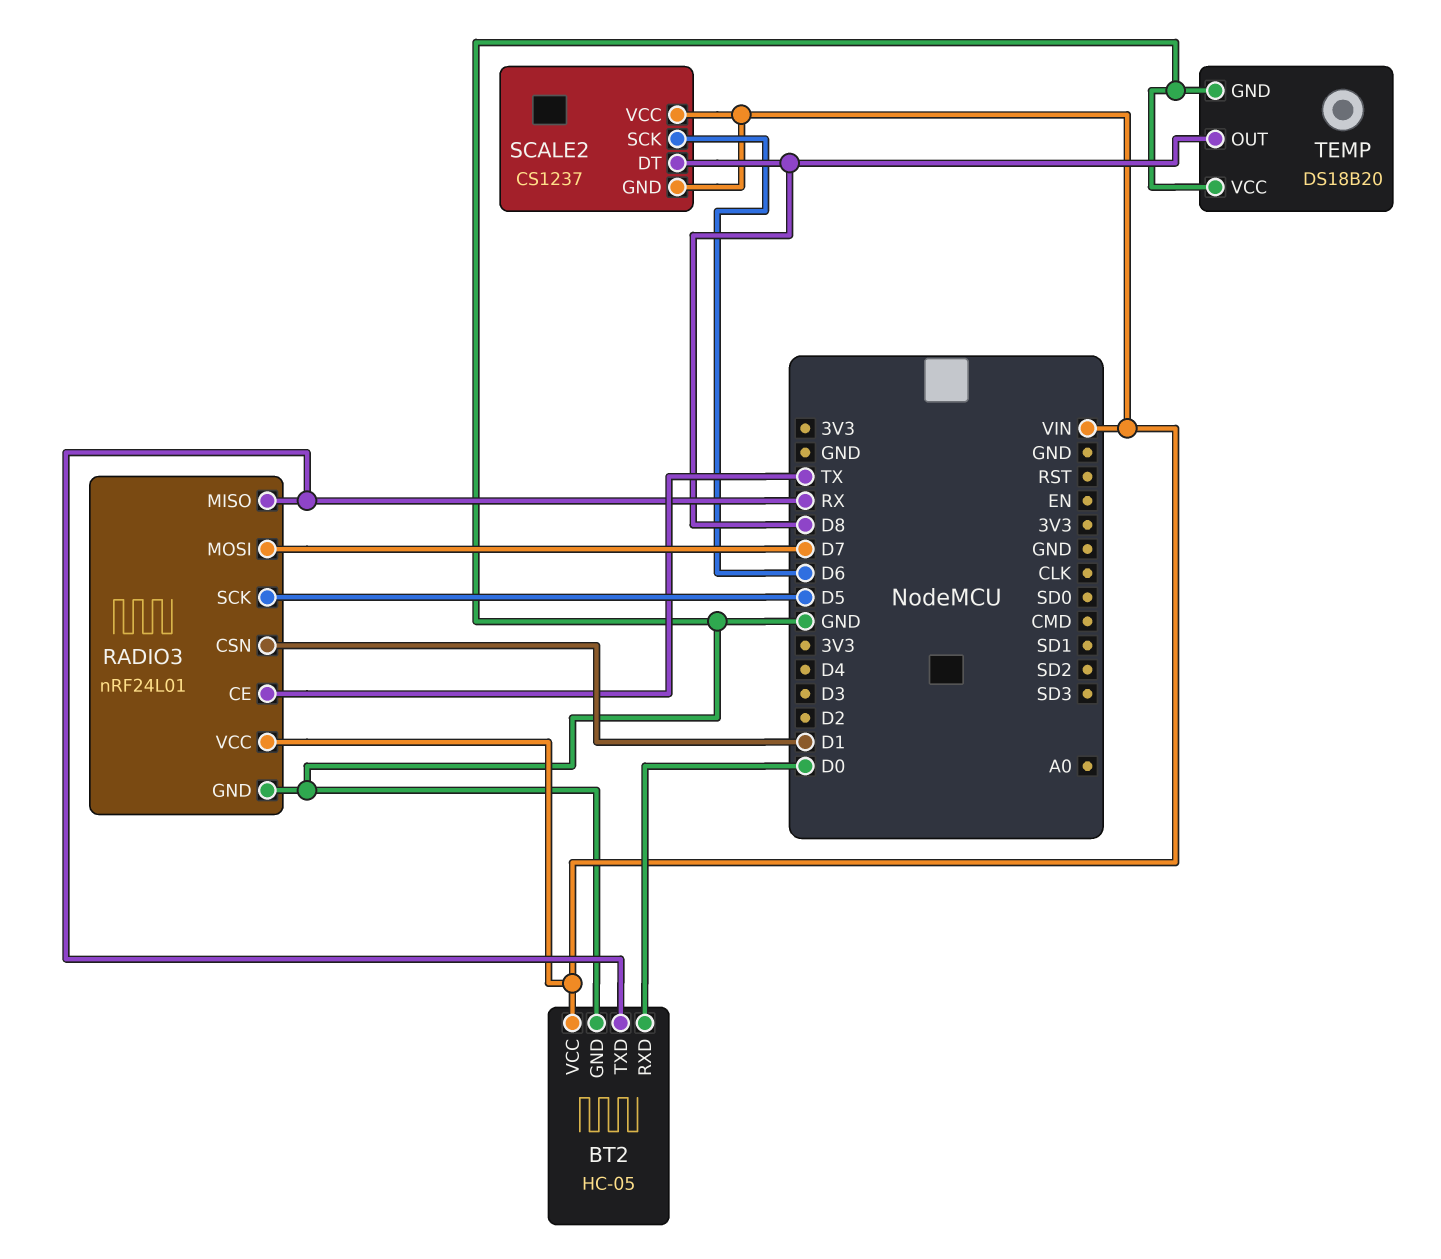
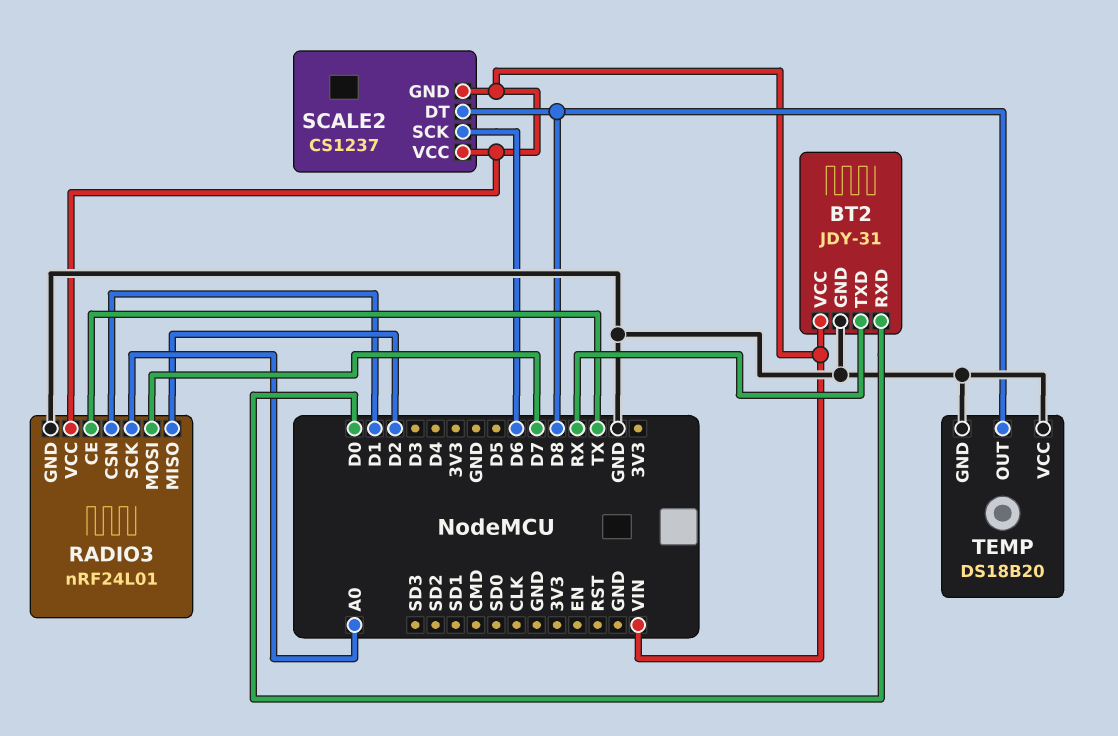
BT2: HC-05 -> JDY-31
RADIO3 pin MISO: RX -> D2
RADIO3 pin SCK: D5 -> A0

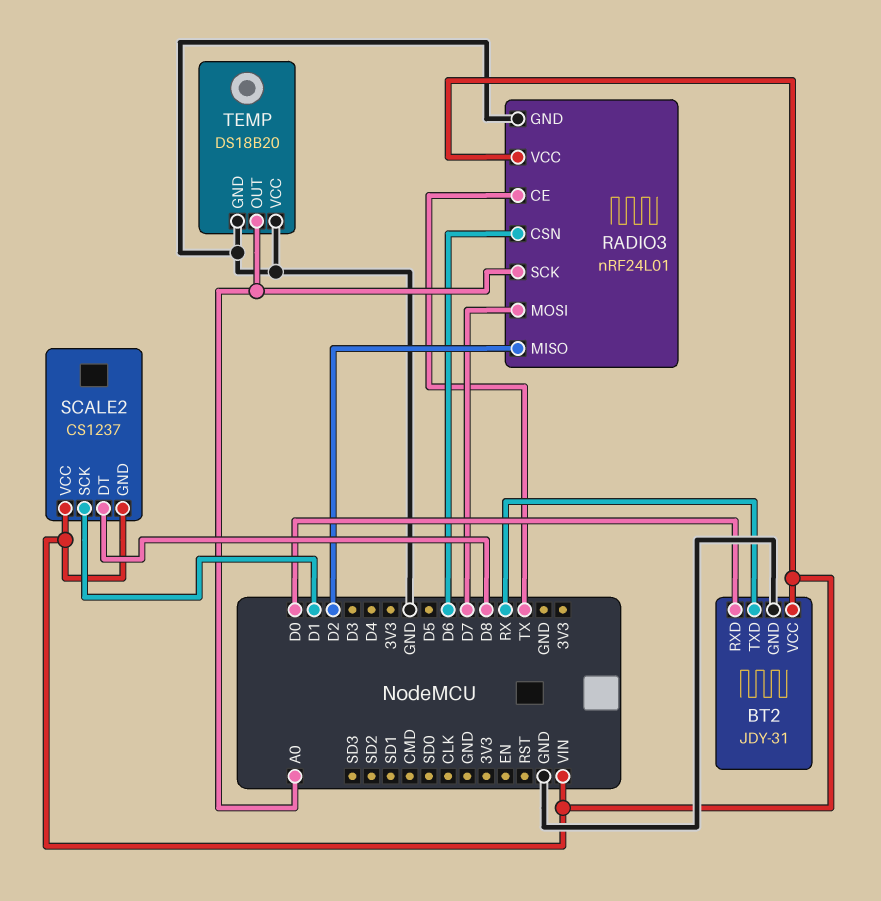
RADIO3 pin CSN: D1 -> D6
SCALE2 pin SCK: D6 -> D1
TEMP pin OUT: D8 -> A0

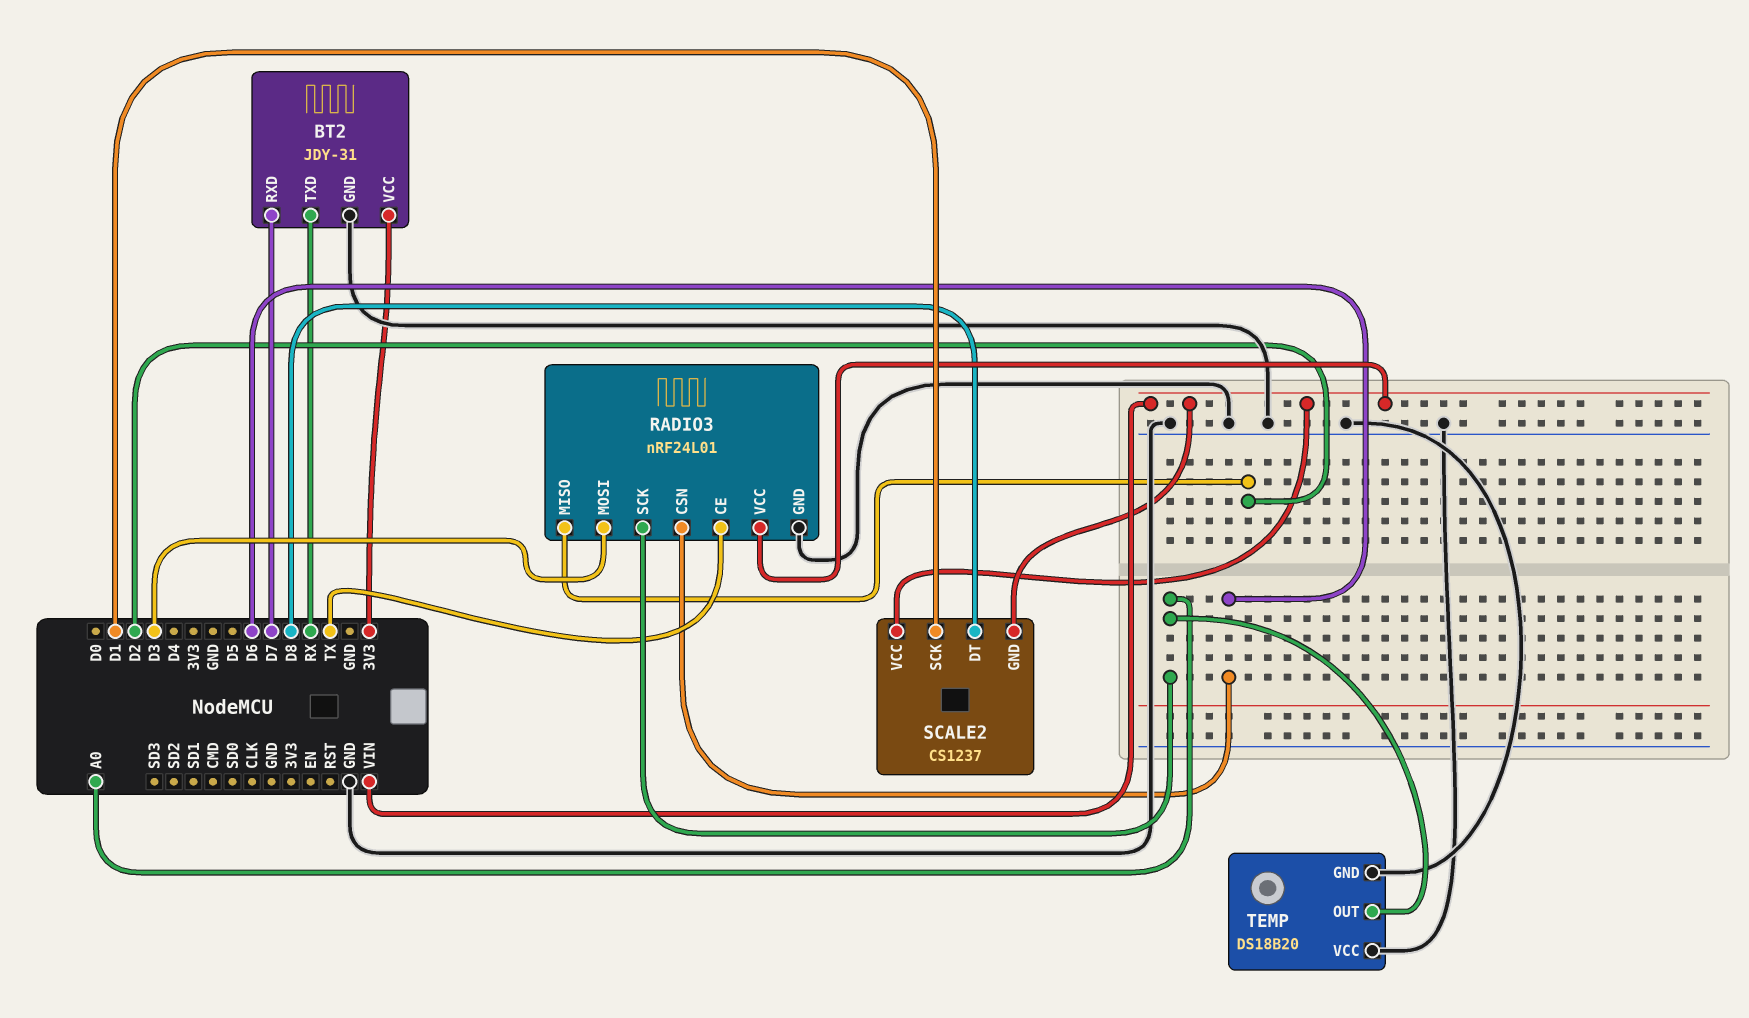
BT2 pin RXD: D0 -> D7
BT2 pin VCC: VIN -> 3V3
RADIO3 pin MOSI: D7 -> D3

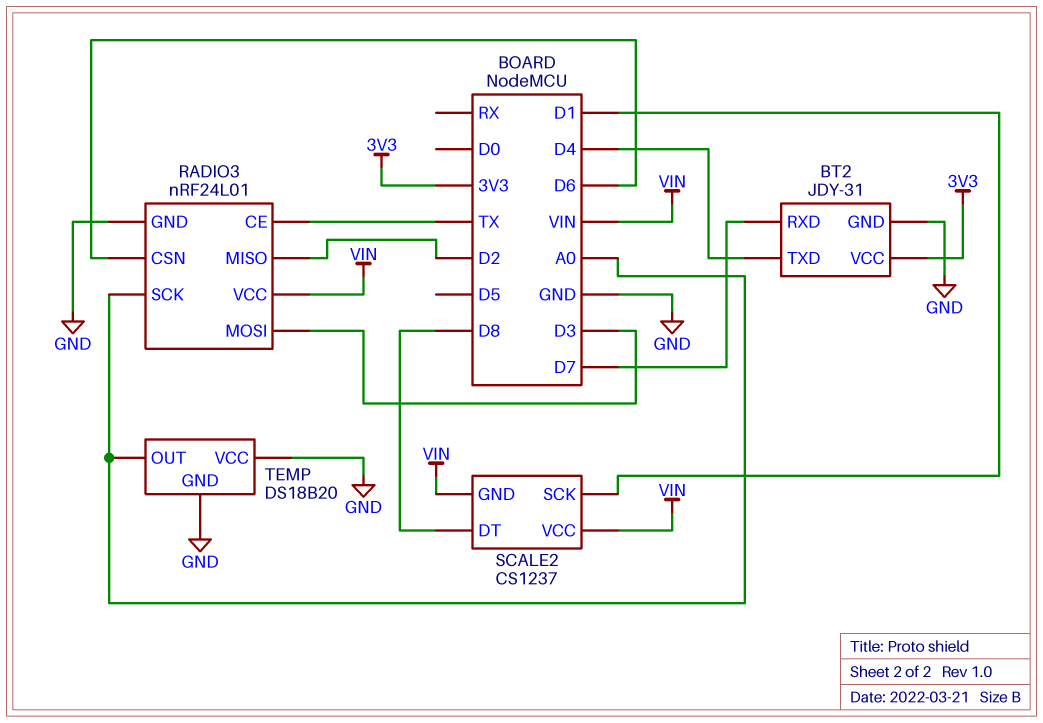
BT2 pin TXD: RX -> D4

